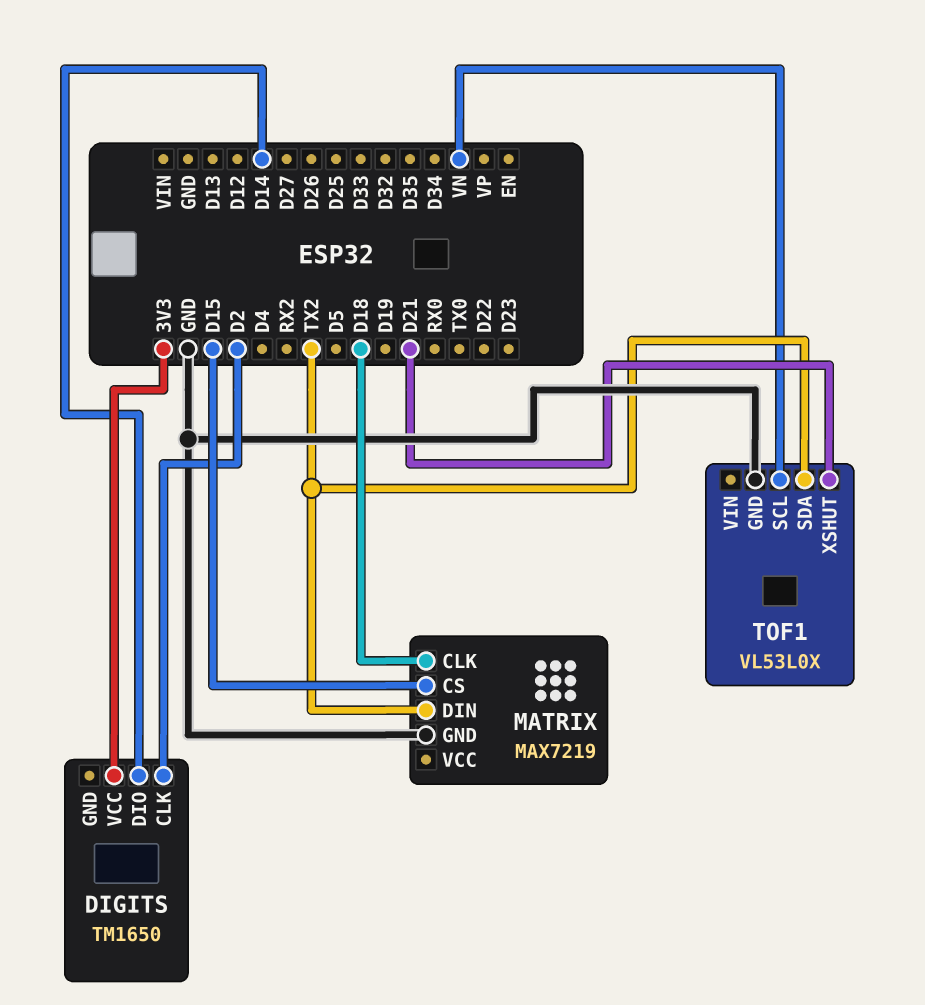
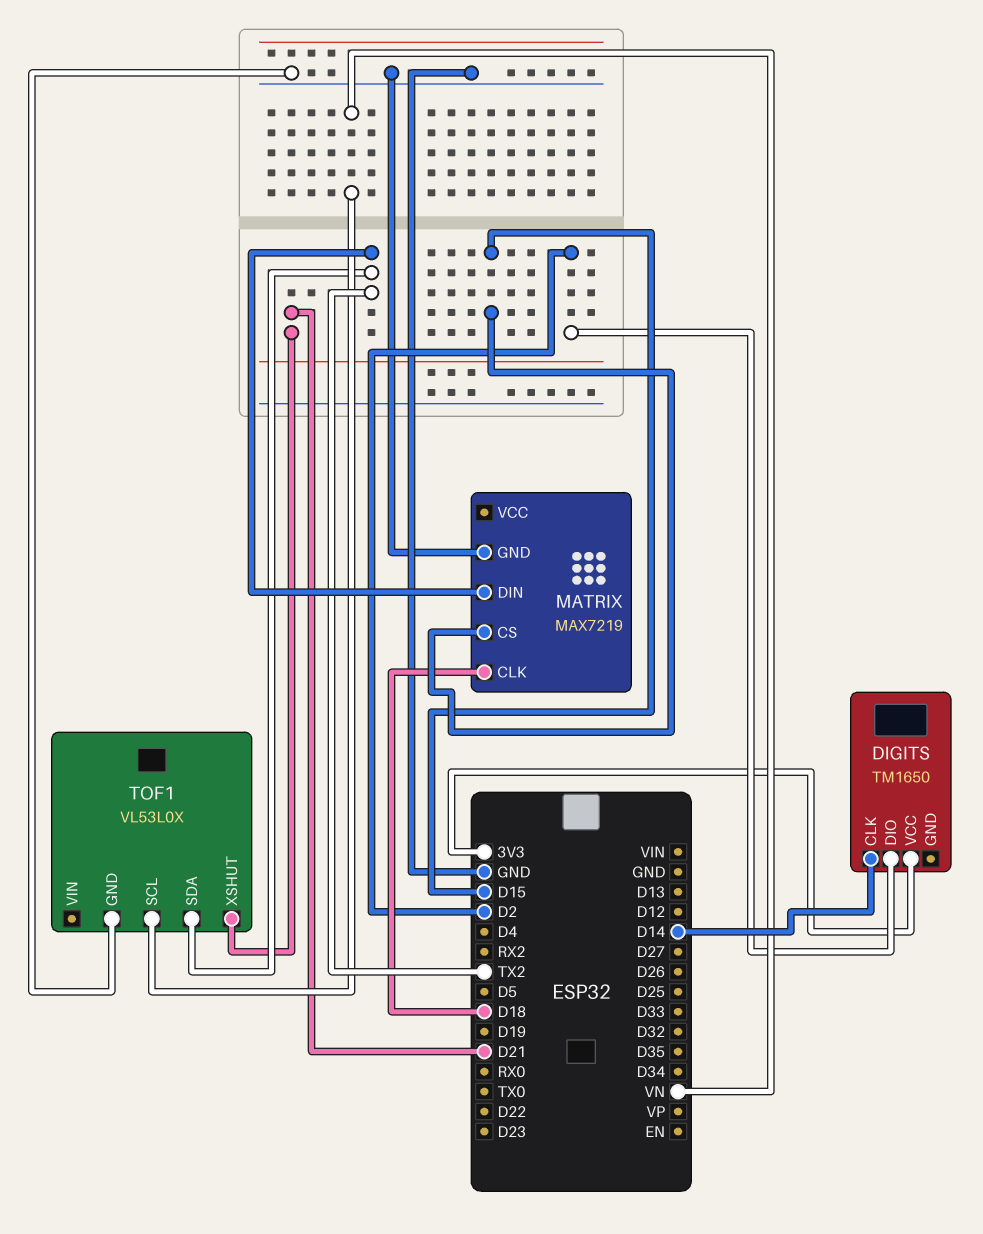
DIGITS pin CLK: D2 -> D14
DIGITS pin DIO: D14 -> D2

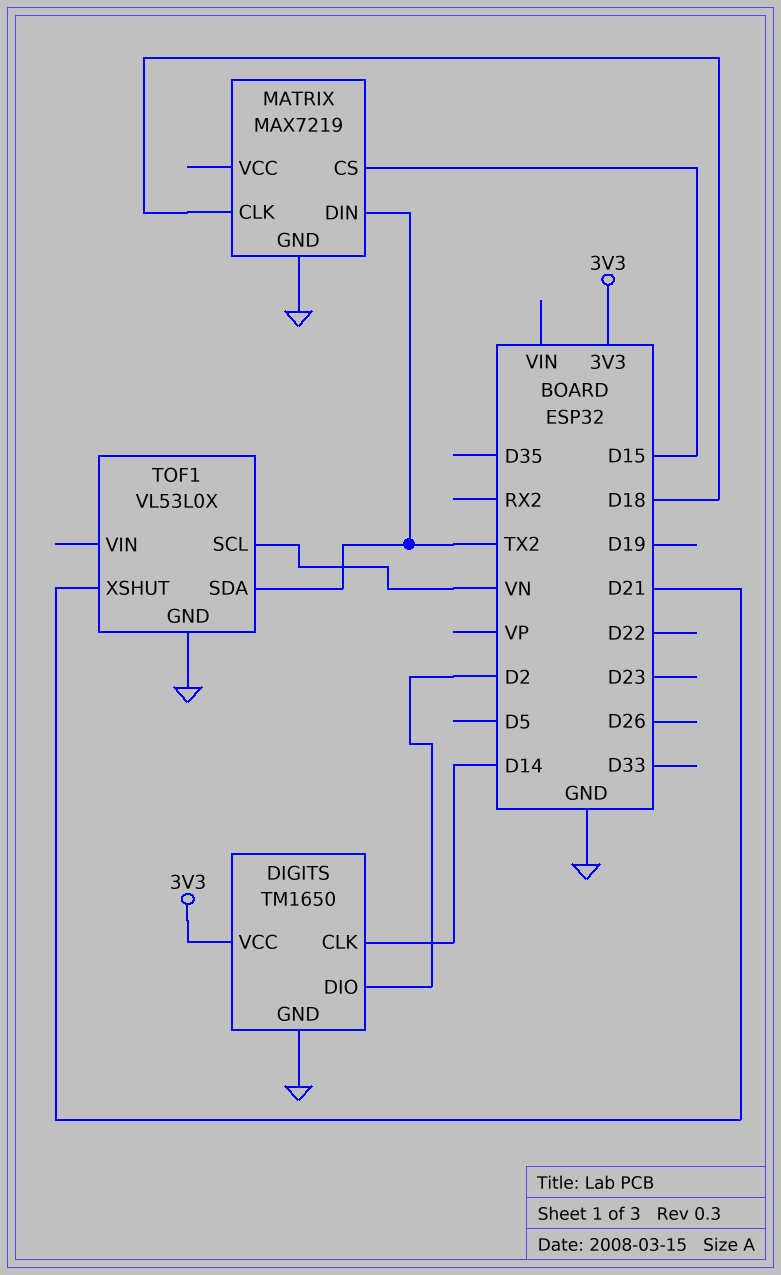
DIGITS pin GND: none -> GND

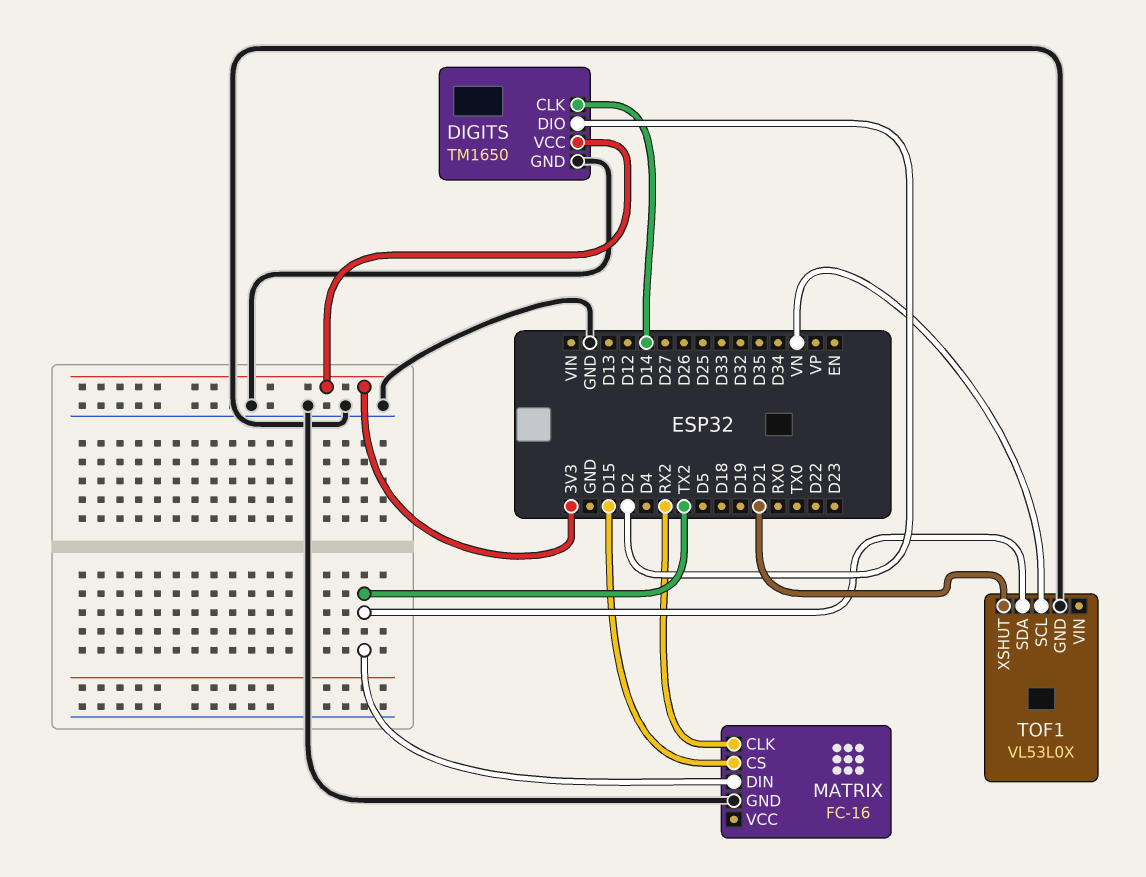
MATRIX: MAX7219 -> FC-16
MATRIX pin CLK: D18 -> RX2

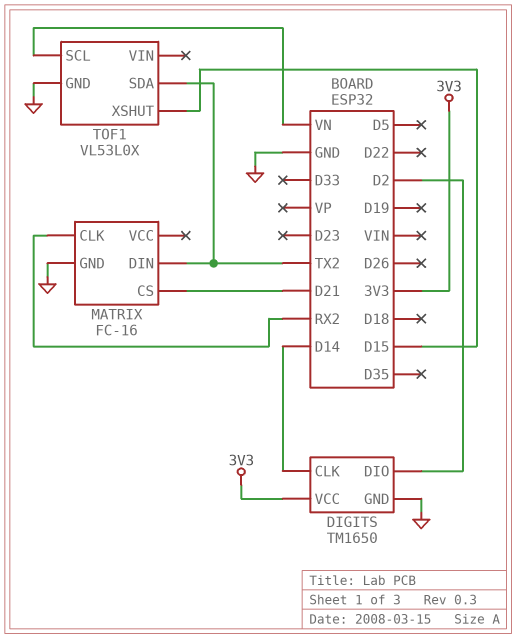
MATRIX pin CS: D15 -> D21
TOF1 pin XSHUT: D21 -> D15

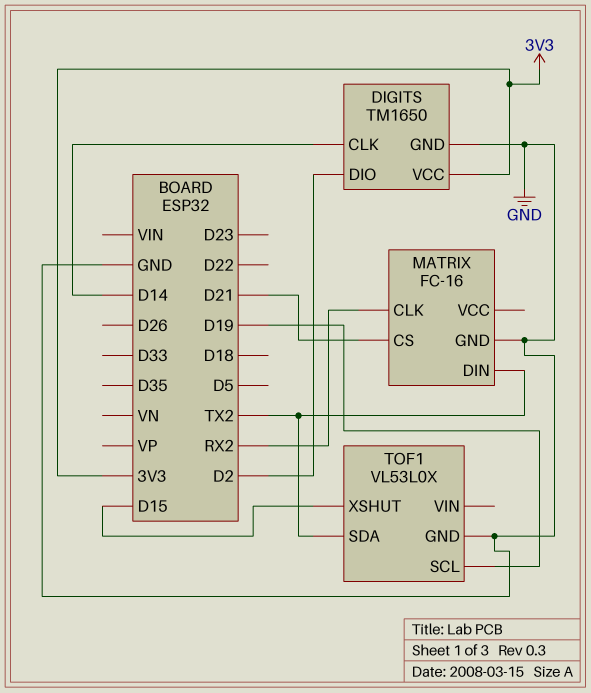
TOF1 pin SCL: VN -> D19

